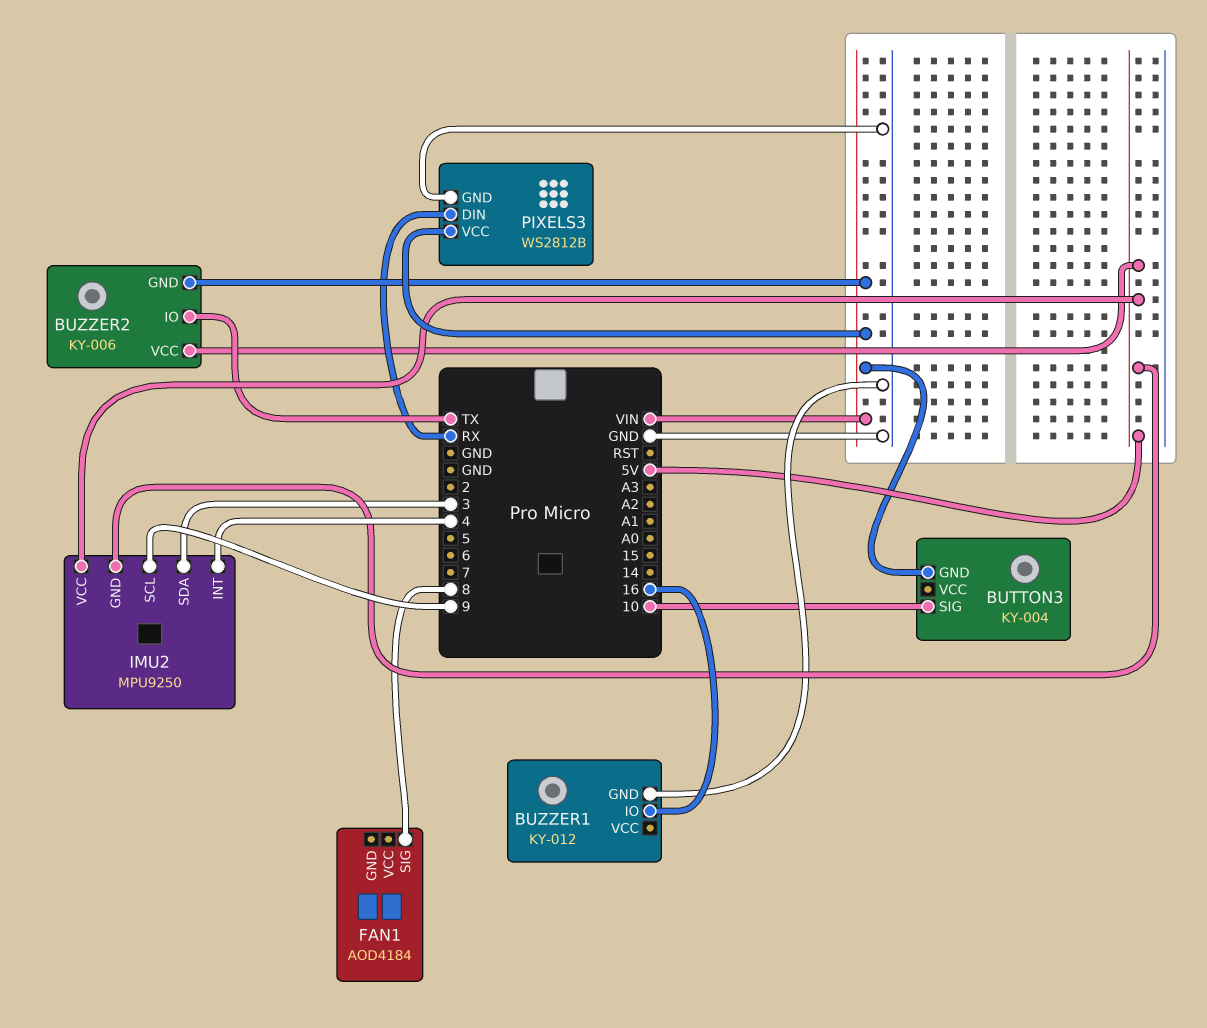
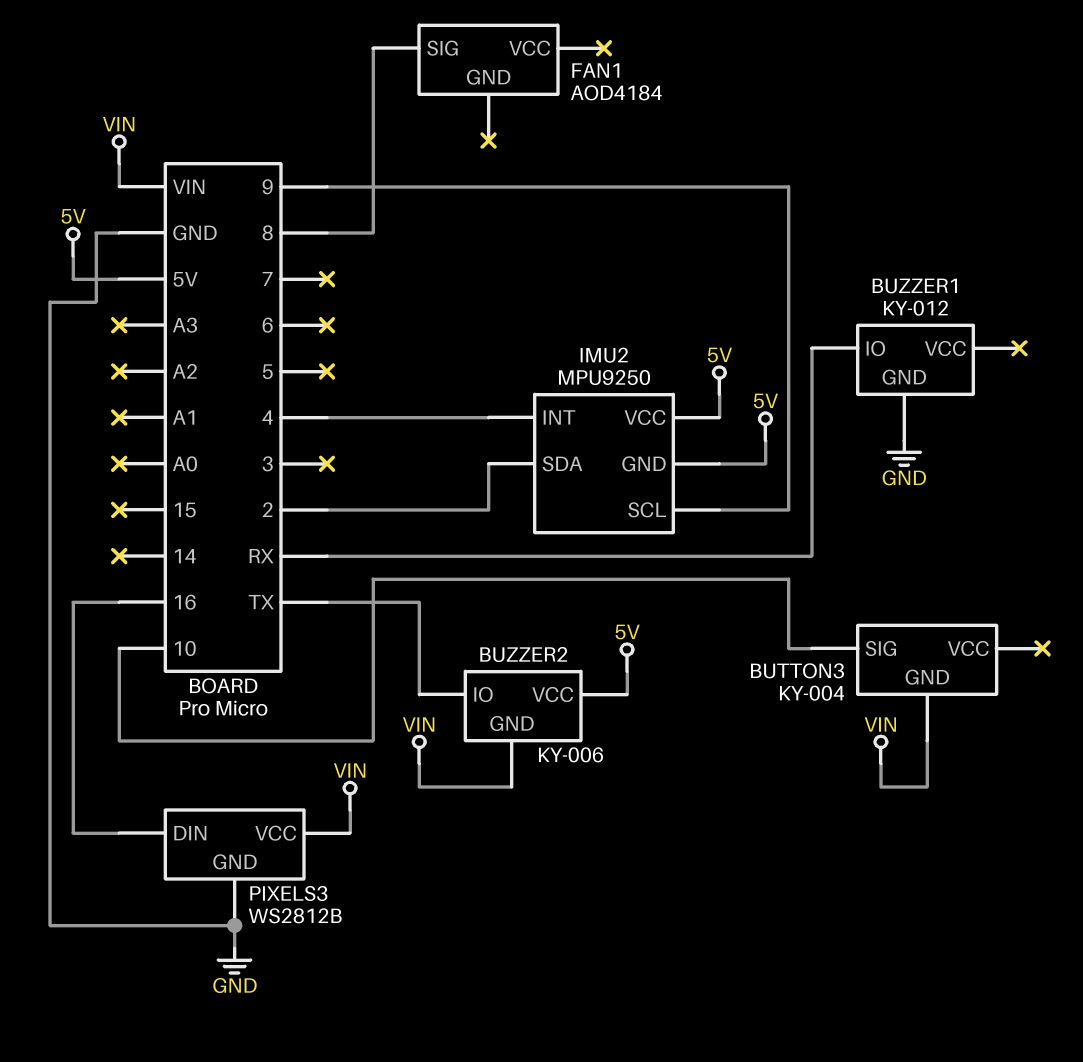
BUZZER1 pin IO: 16 -> RX
IMU2 pin SDA: 3 -> 2
PIXELS3 pin DIN: RX -> 16

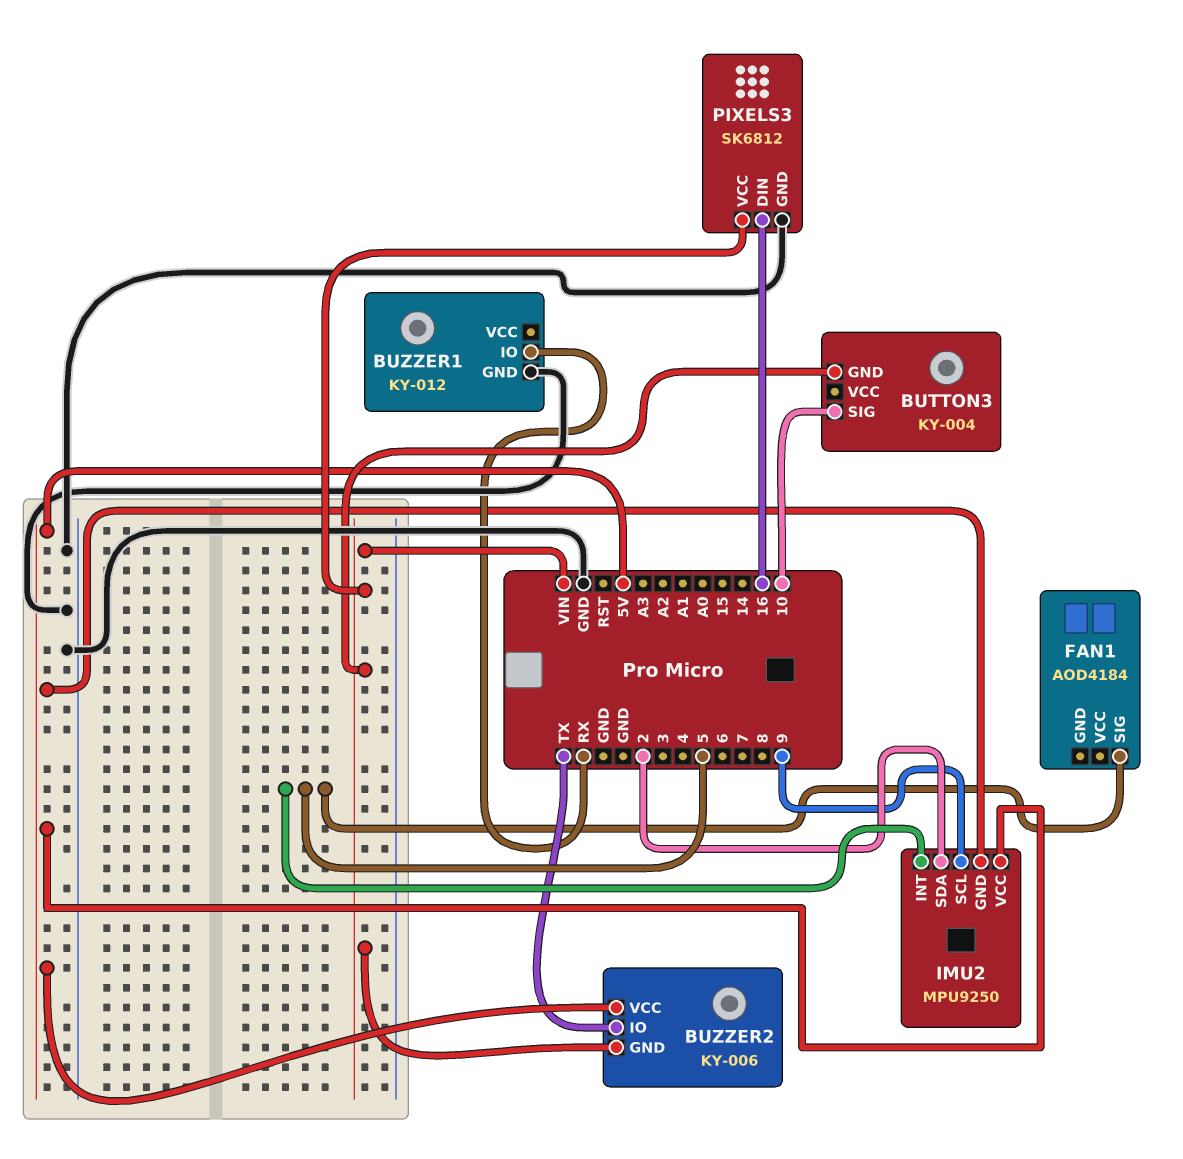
FAN1 pin SIG: 8 -> 5
IMU2 pin INT: 4 -> 5
PIXELS3: WS2812B -> SK6812

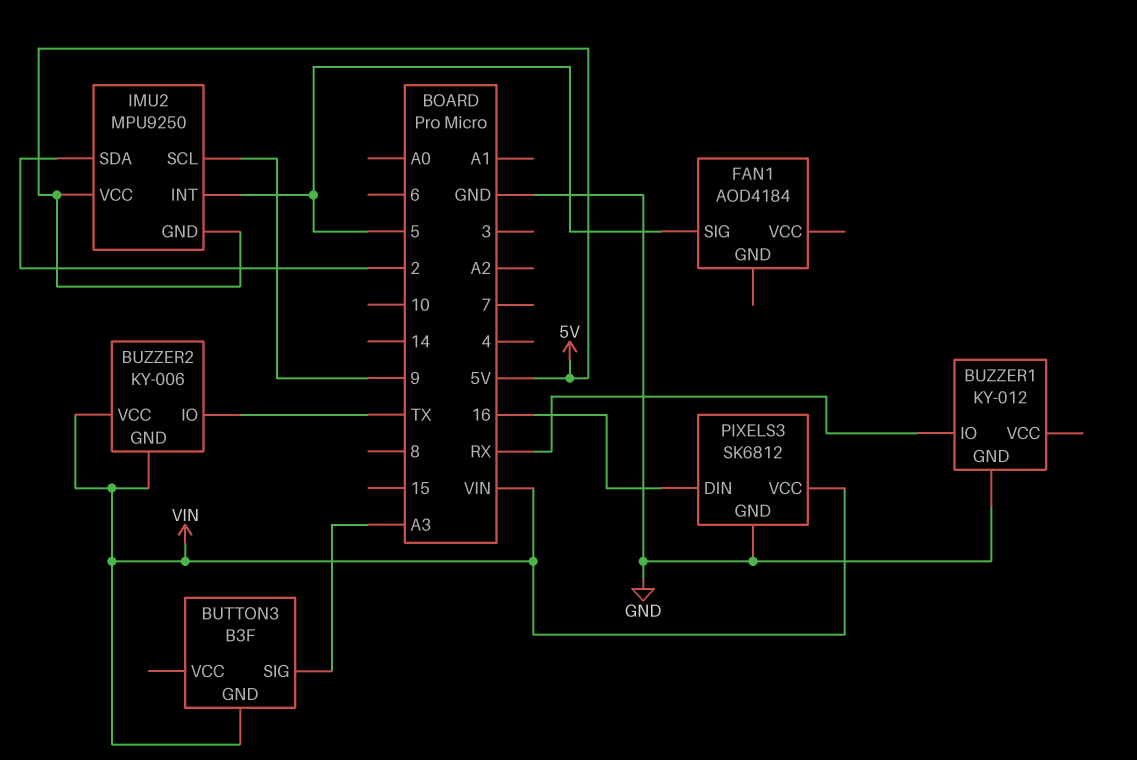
BUTTON3: KY-004 -> B3F
BUTTON3 pin SIG: 10 -> A3
BUZZER2 pin VCC: 5V -> VIN

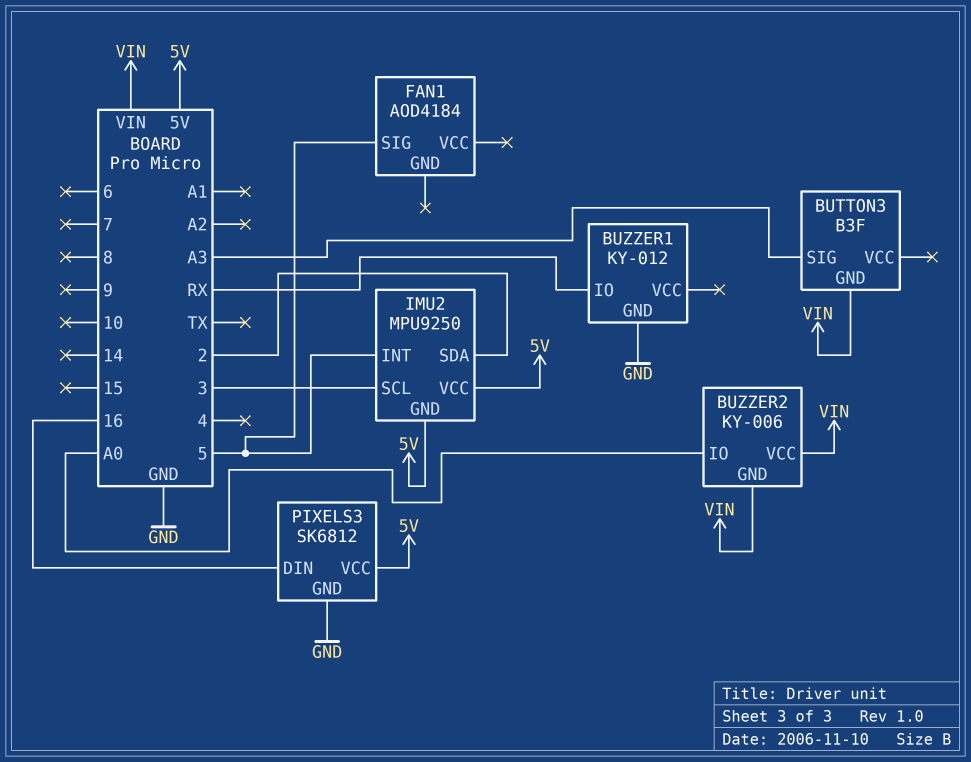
BUZZER2 pin IO: TX -> A0
IMU2 pin SCL: 9 -> 3
PIXELS3 pin VCC: VIN -> 5V

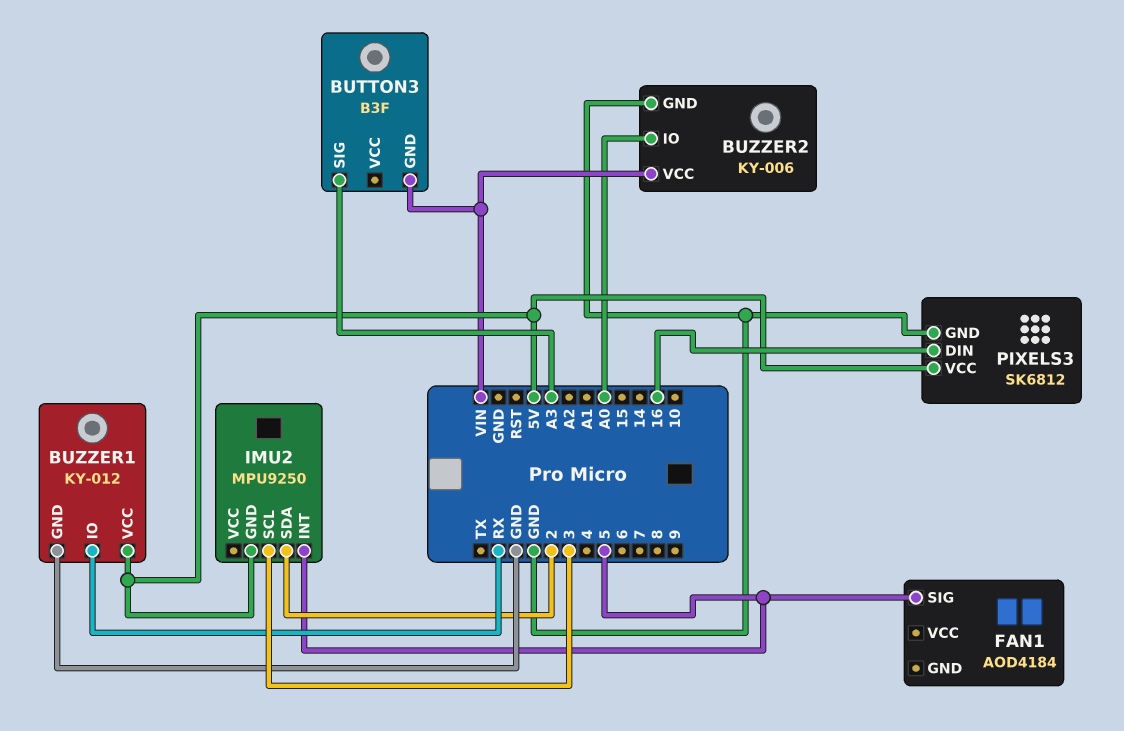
BUZZER1 pin VCC: none -> 5V
BUZZER2 pin GND: VIN -> GND
IMU2 pin VCC: 5V -> none

